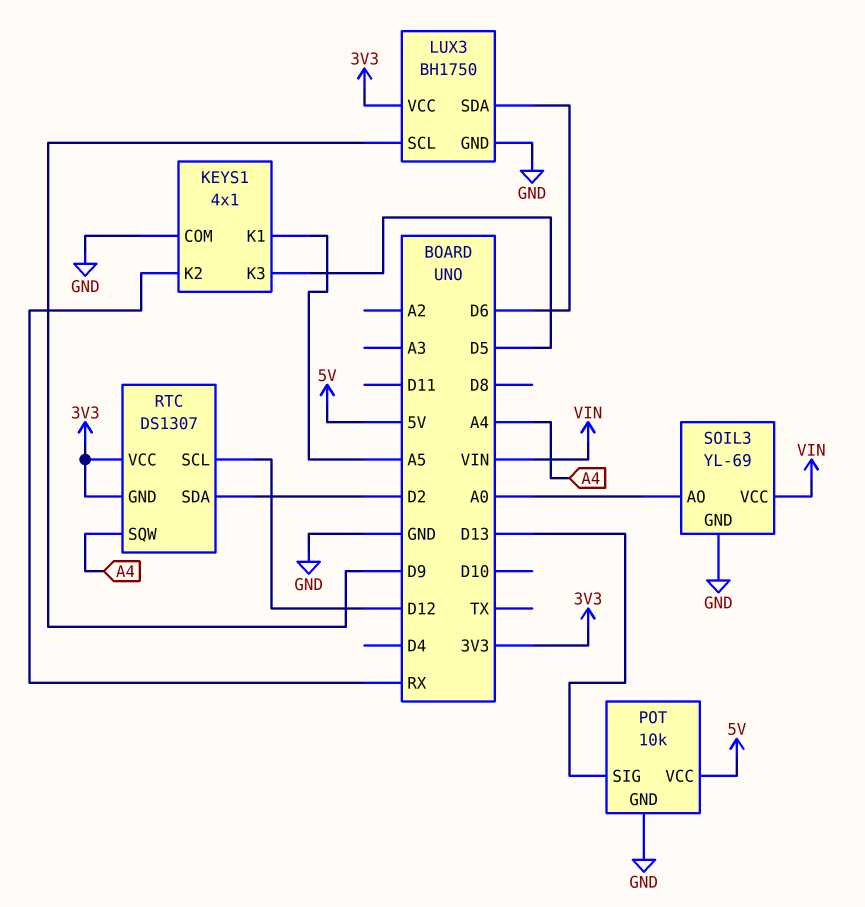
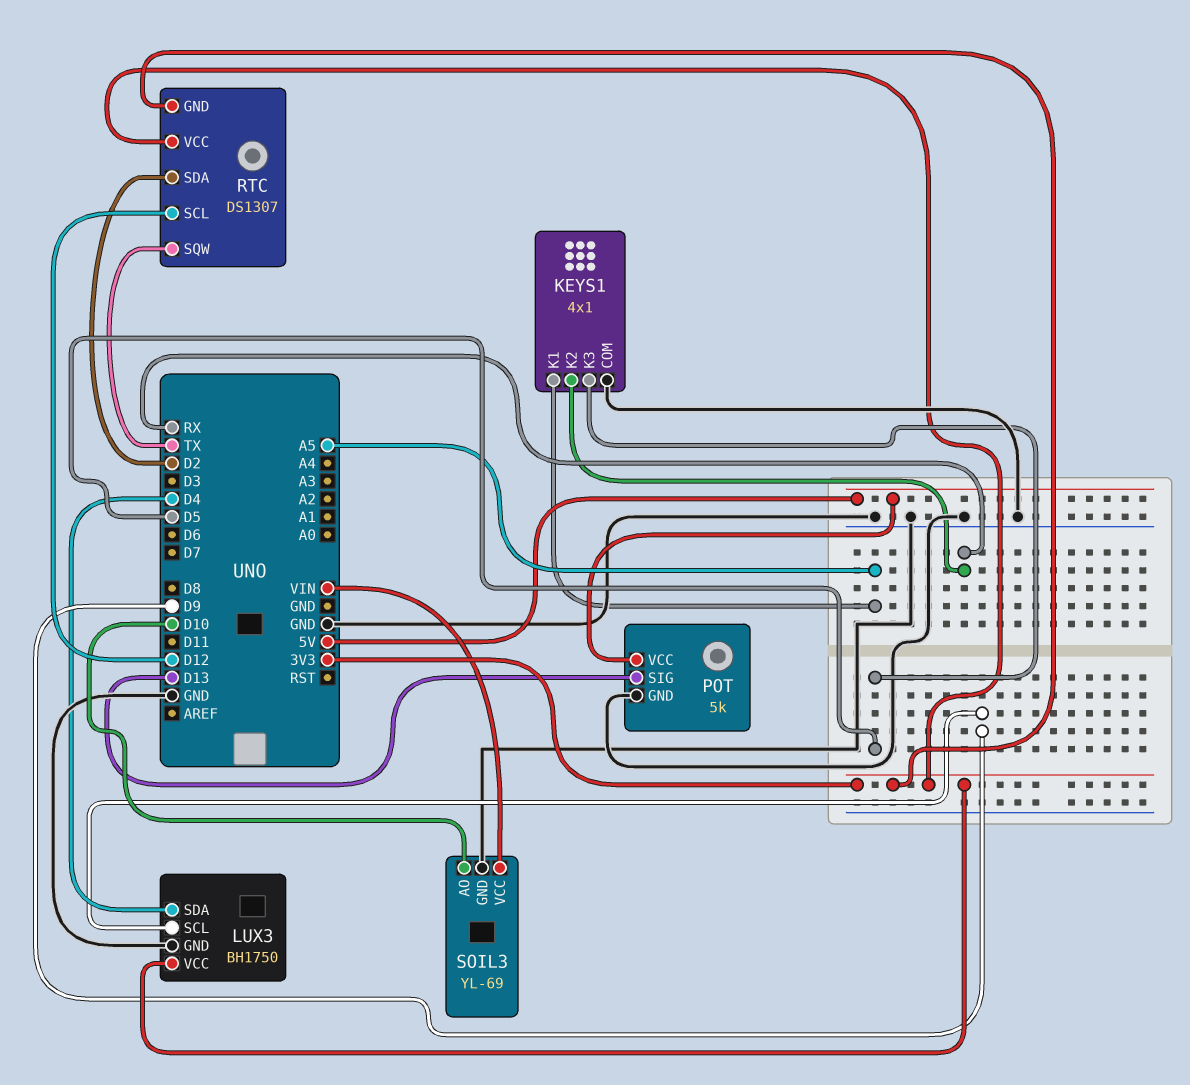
LUX3 pin SDA: D6 -> D4
POT: 10k -> 5k
RTC pin SQW: A4 -> TX
SOIL3 pin AO: A0 -> D10

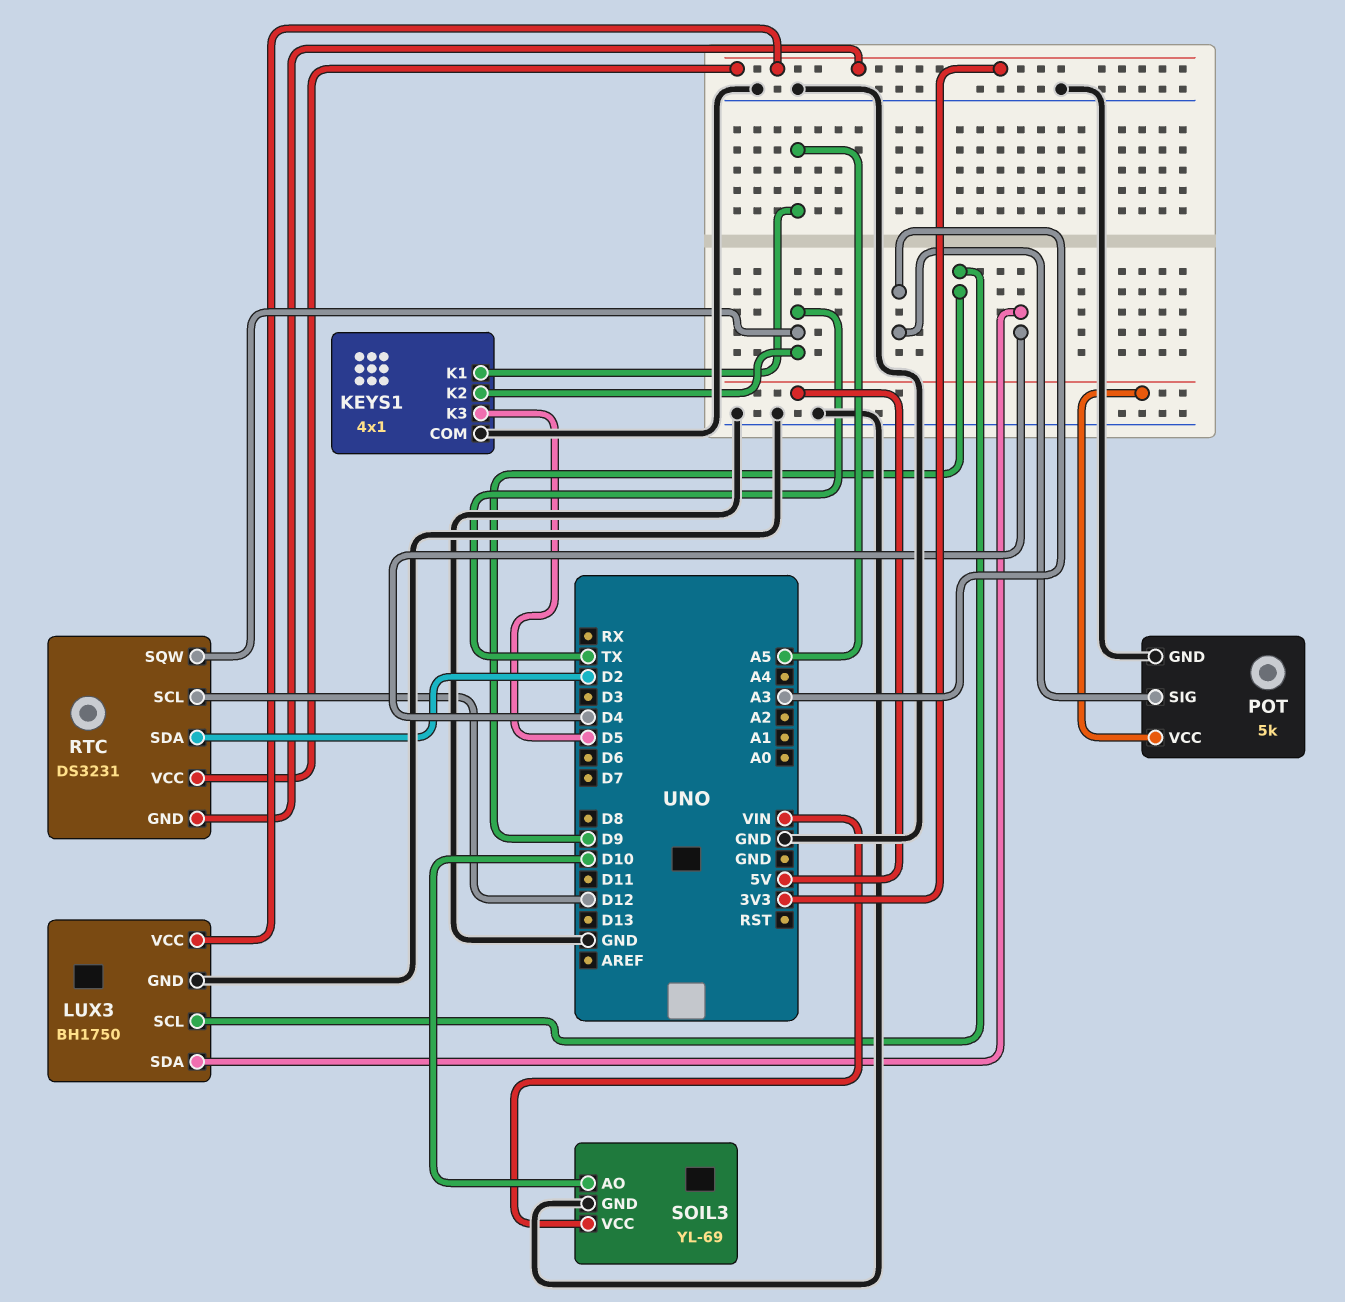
KEYS1 pin K2: RX -> TX
POT pin SIG: D13 -> A3
RTC: DS1307 -> DS3231

